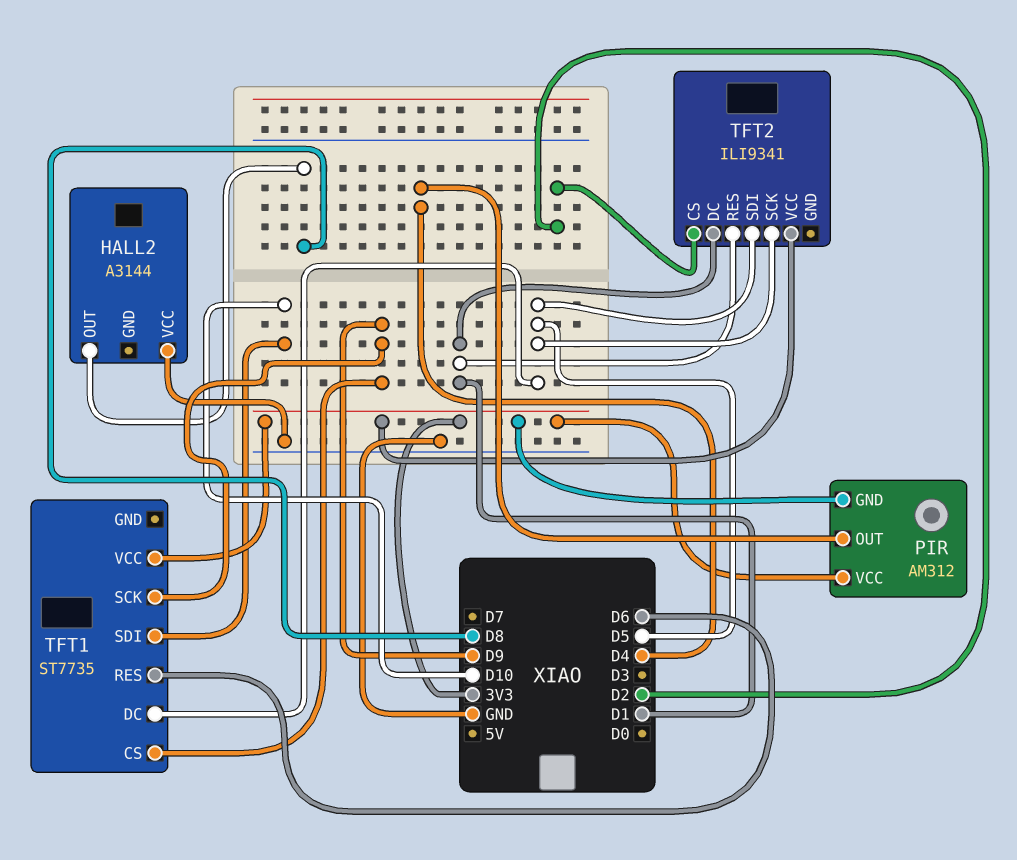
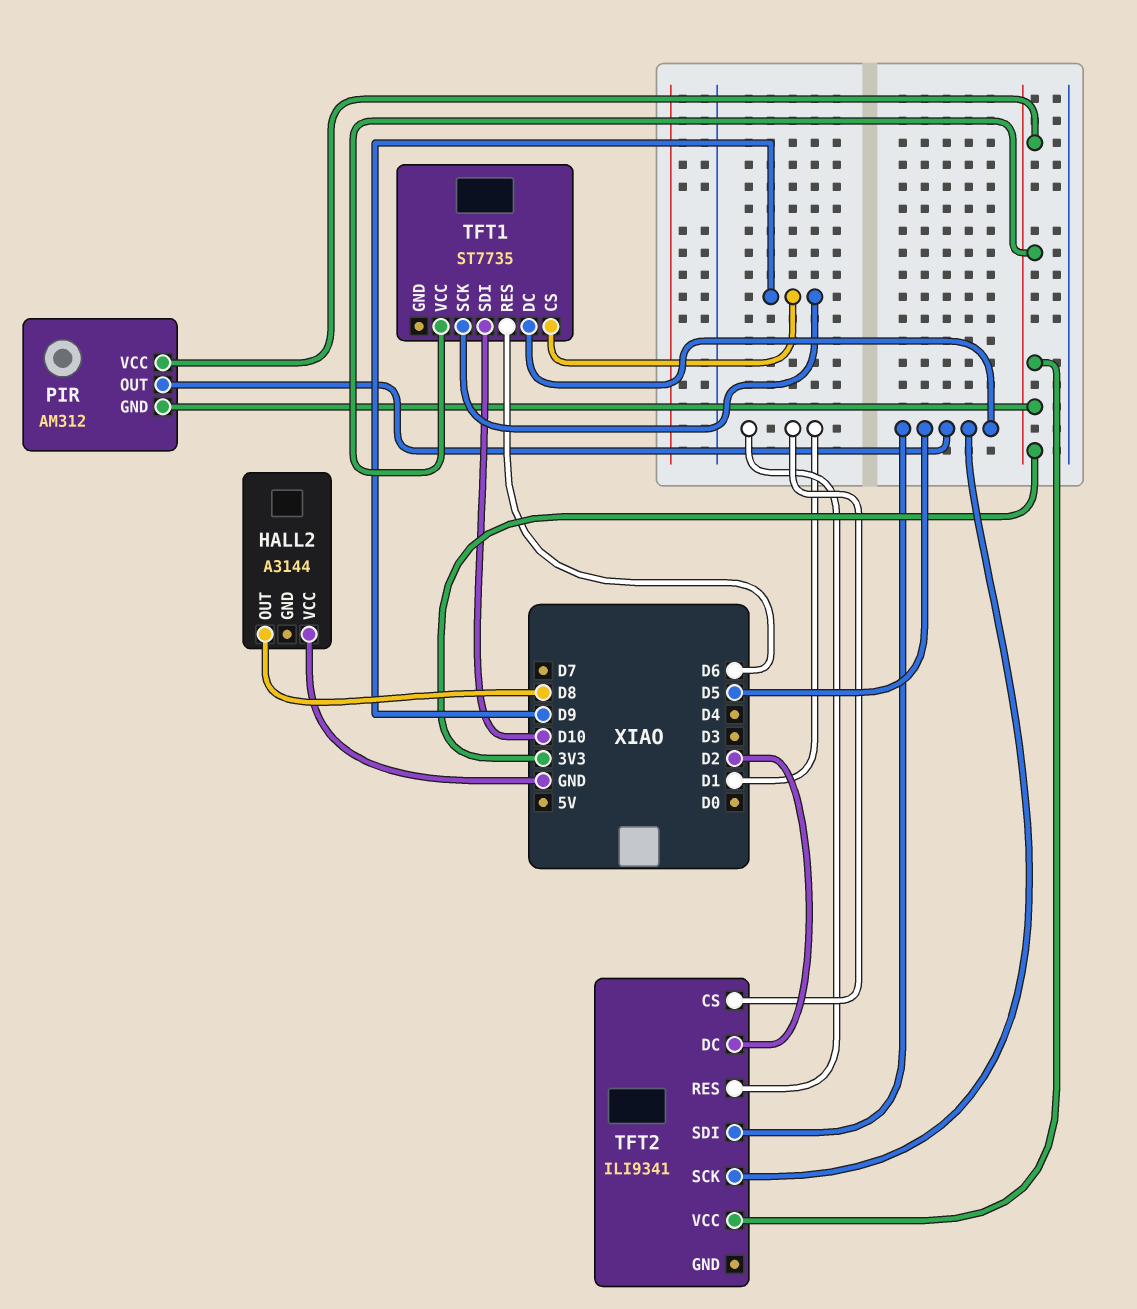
PIR pin OUT: D4 -> D5
TFT2 pin CS: D2 -> D1
TFT2 pin DC: D1 -> D2

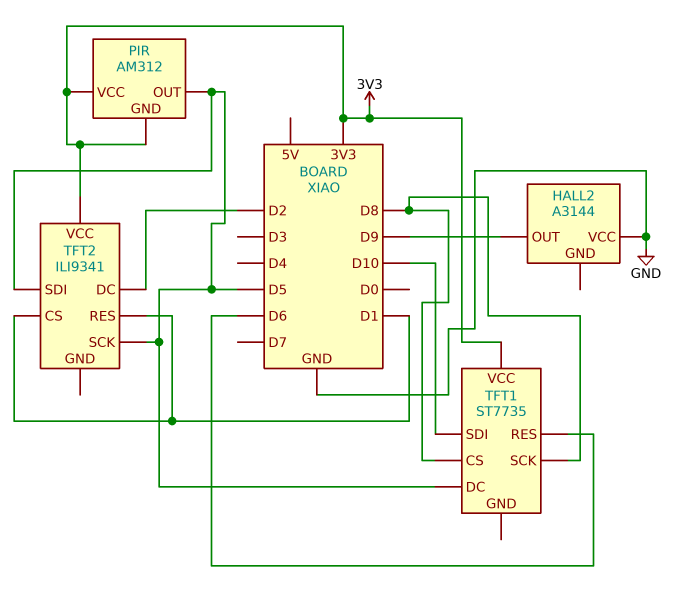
HALL2 pin OUT: D8 -> D9
TFT1 pin CS: D9 -> D8
TFT1 pin SCK: D9 -> D8

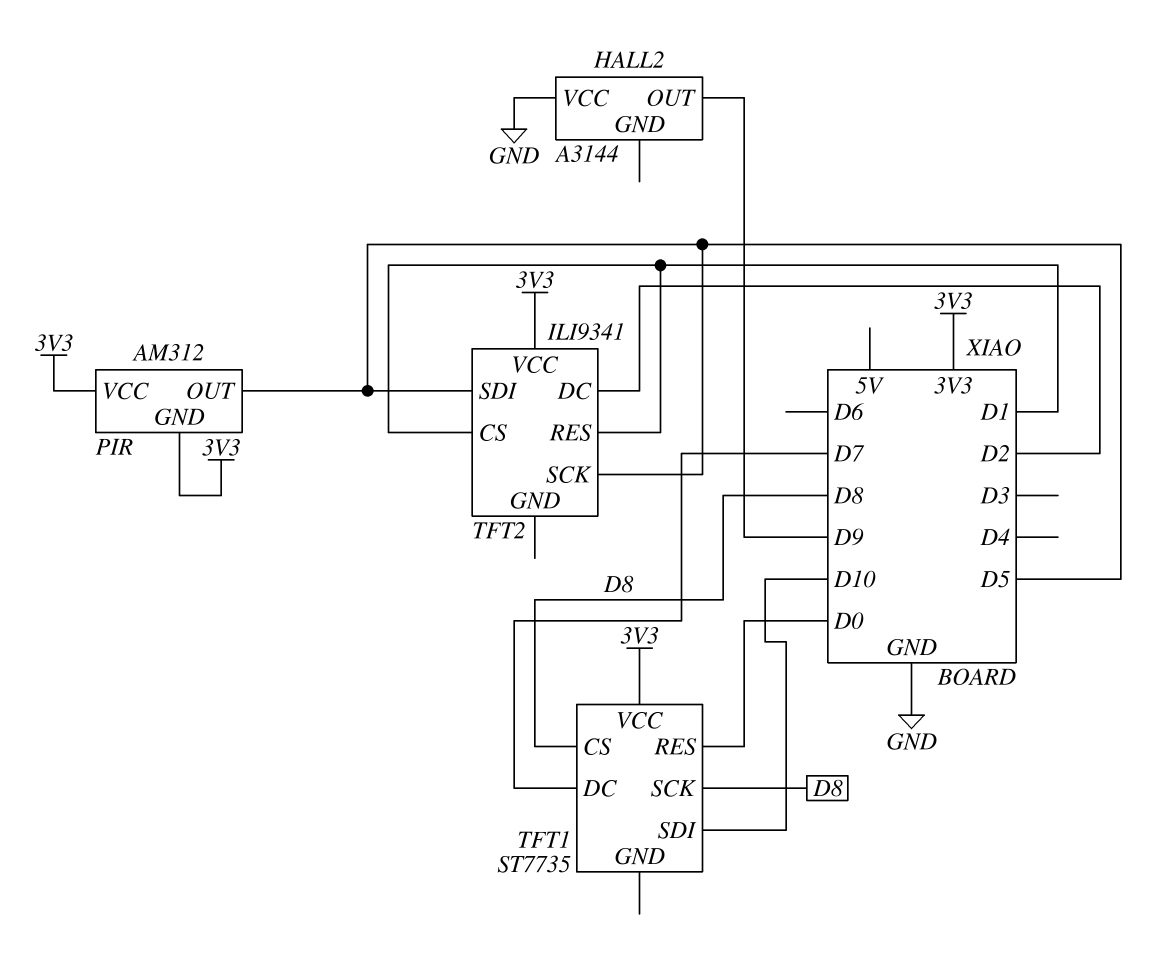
TFT1 pin DC: D5 -> D7
TFT1 pin RES: D6 -> D0

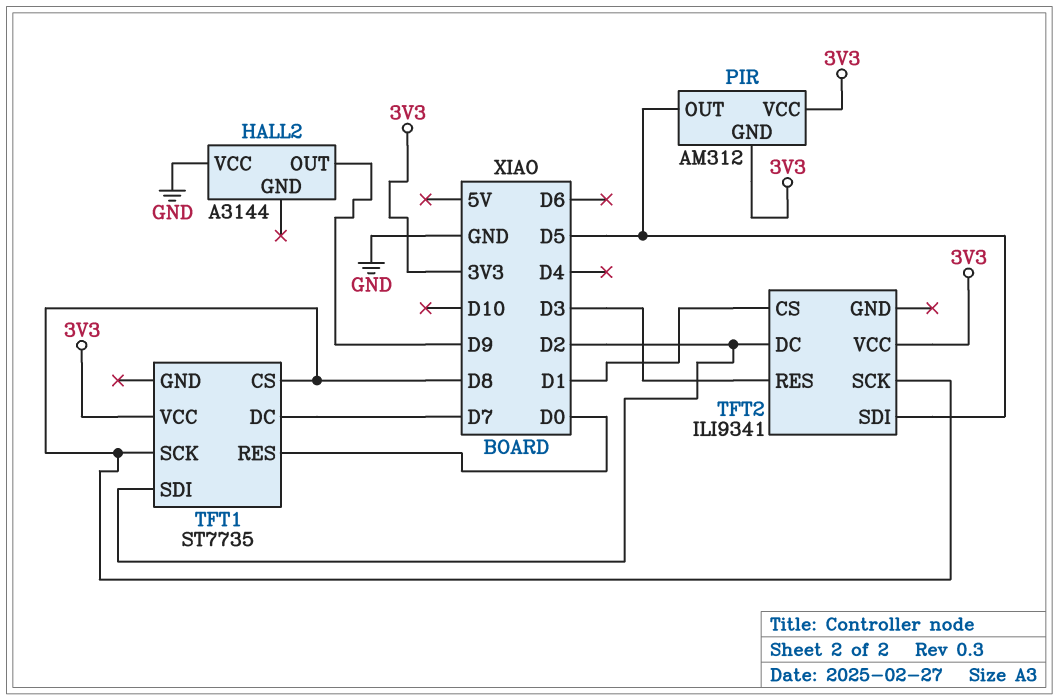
TFT1 pin SDI: D10 -> D2
TFT2 pin RES: D1 -> D3
TFT2 pin SCK: D5 -> D8

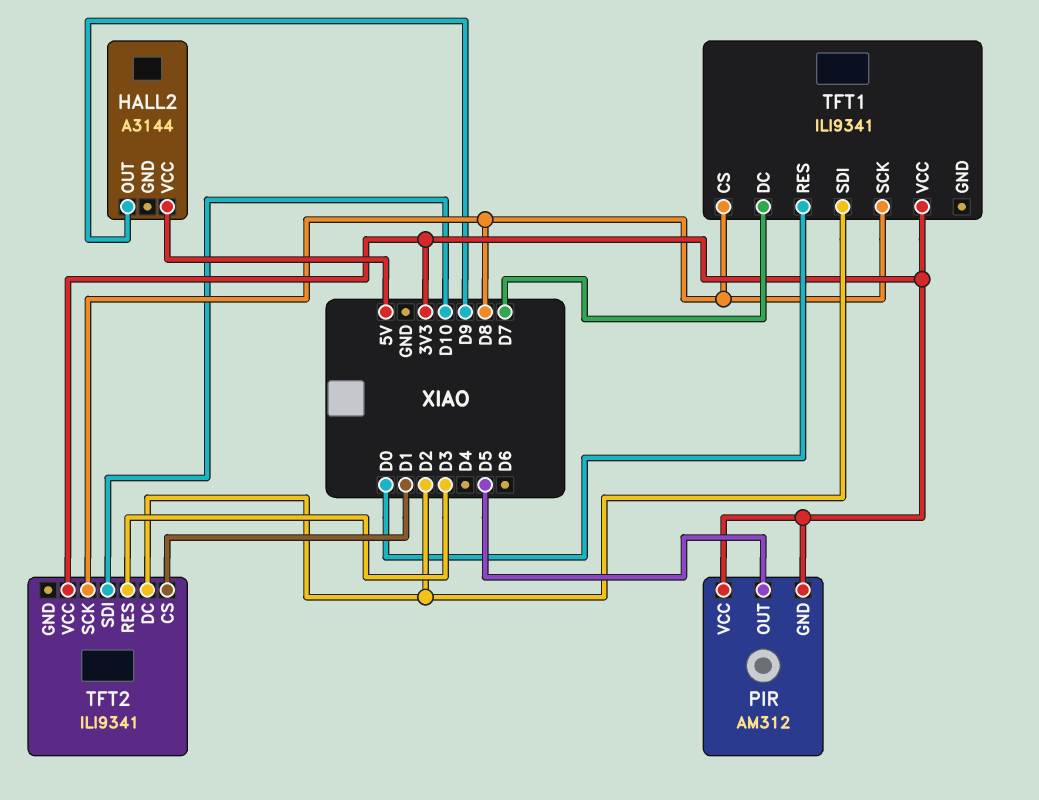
HALL2 pin VCC: GND -> 5V
TFT1: ST7735 -> ILI9341
TFT2 pin SDI: D5 -> D10

